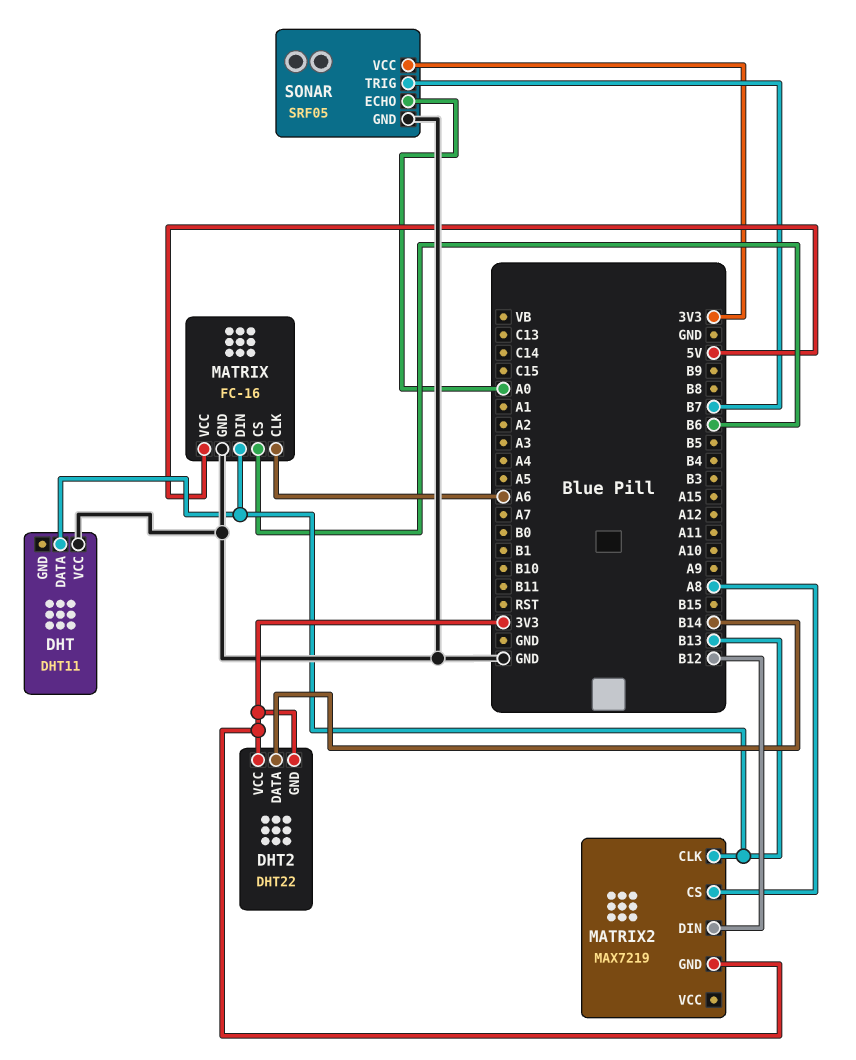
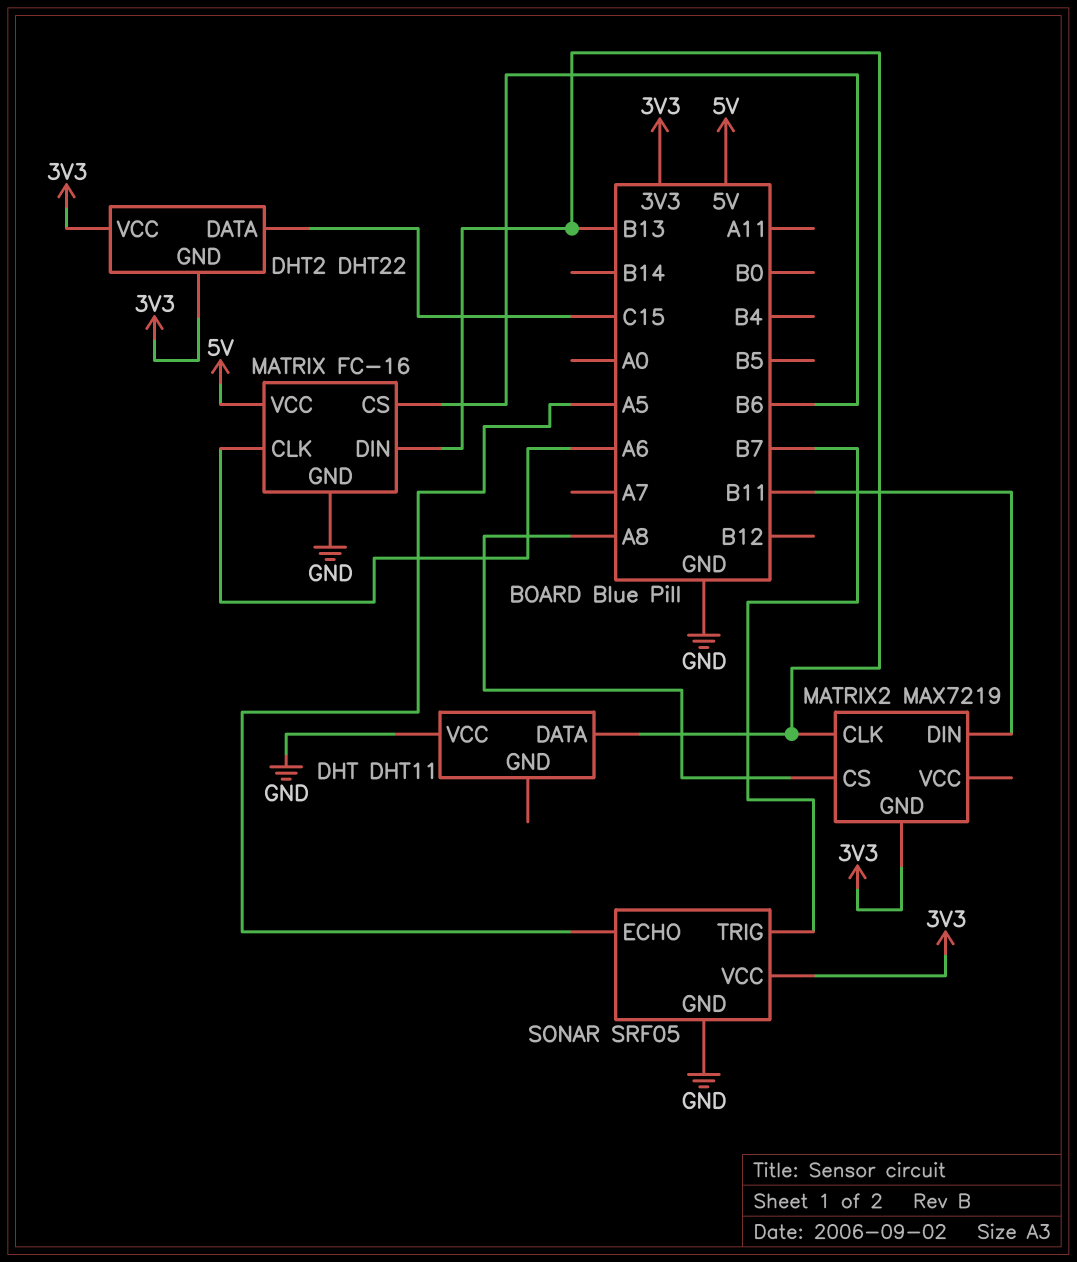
DHT2 pin DATA: B14 -> C15
MATRIX2 pin DIN: B12 -> B11
SONAR pin ECHO: A0 -> A5

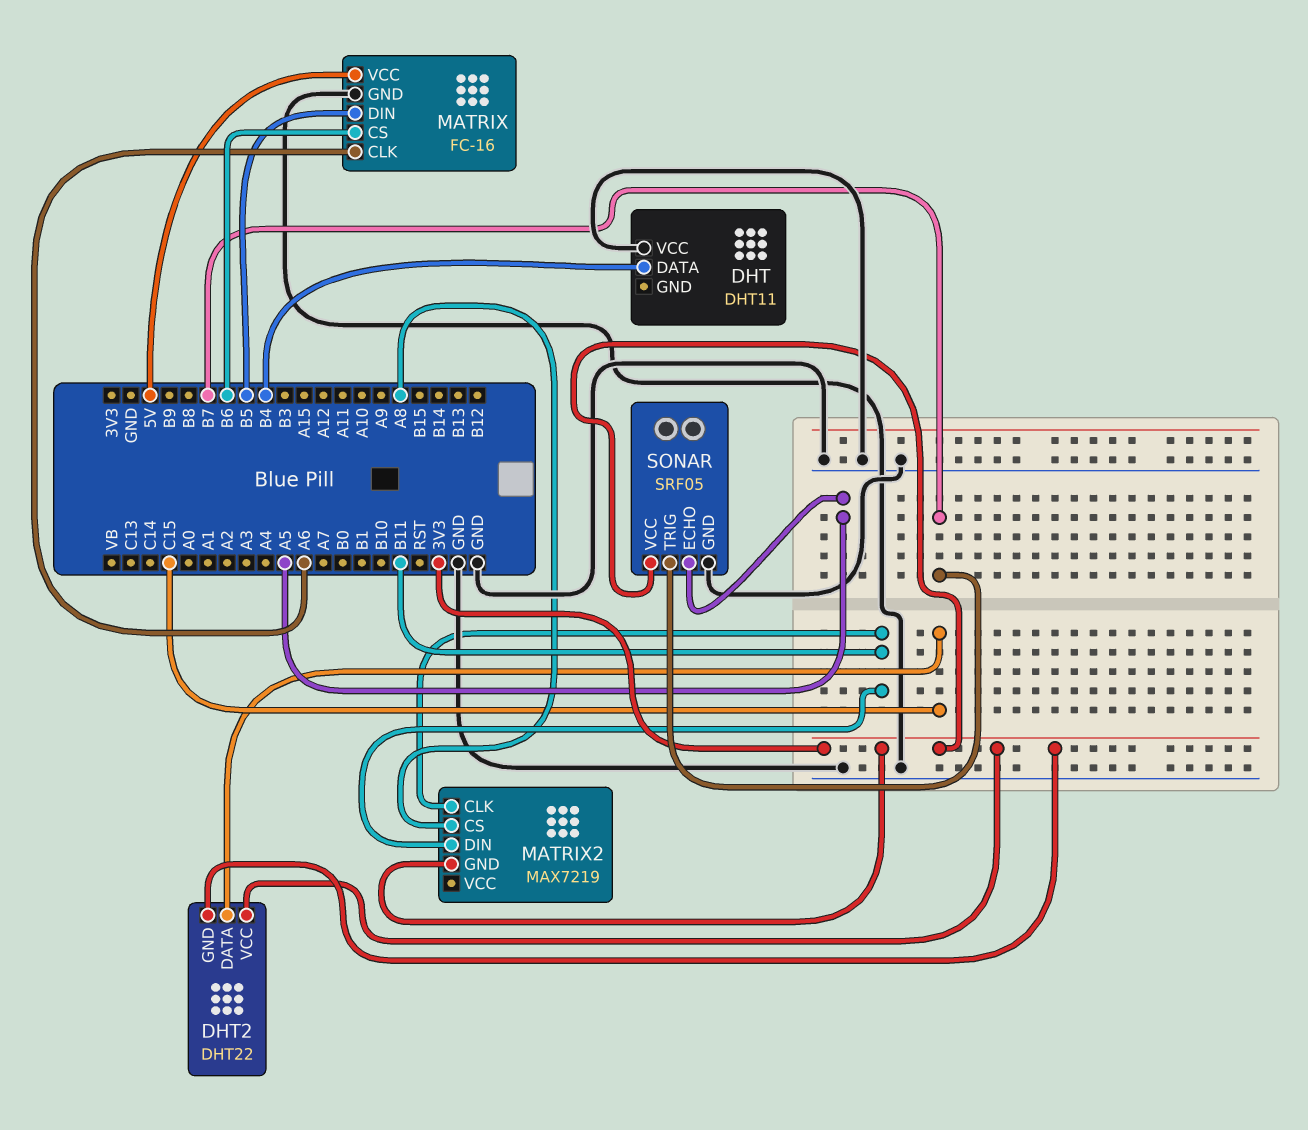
DHT pin DATA: B13 -> B4
MATRIX pin DIN: B13 -> B5
MATRIX2 pin CLK: B13 -> B11

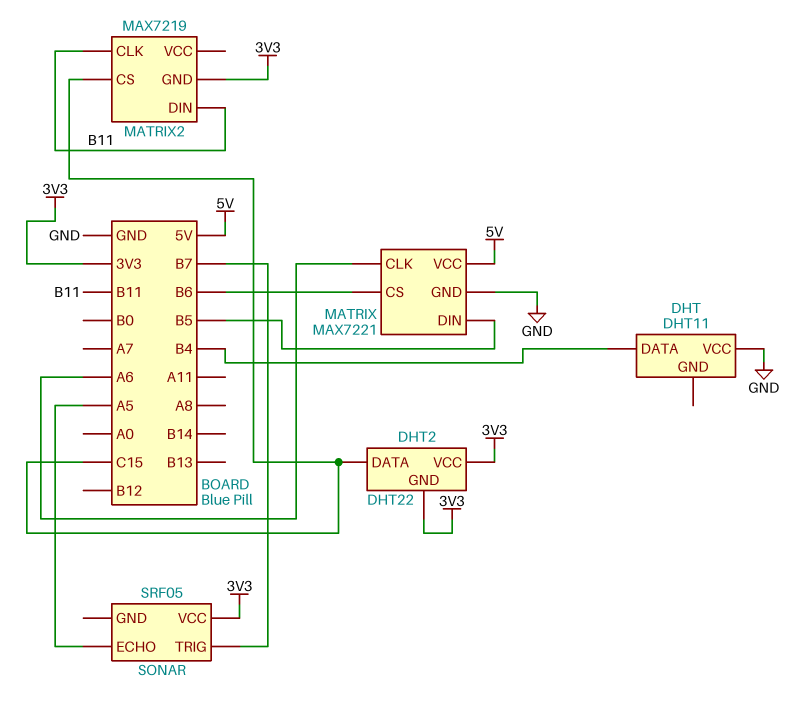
MATRIX: FC-16 -> MAX7221
MATRIX2 pin CS: A8 -> C15
SONAR pin GND: GND -> none

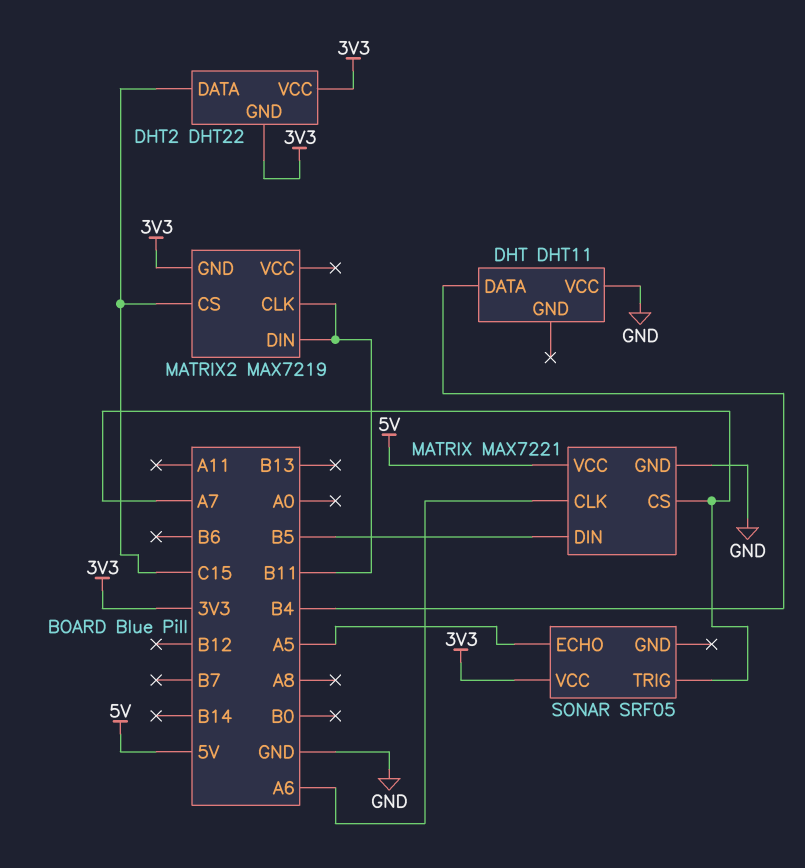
MATRIX pin CS: B6 -> A7
SONAR pin TRIG: B7 -> A7

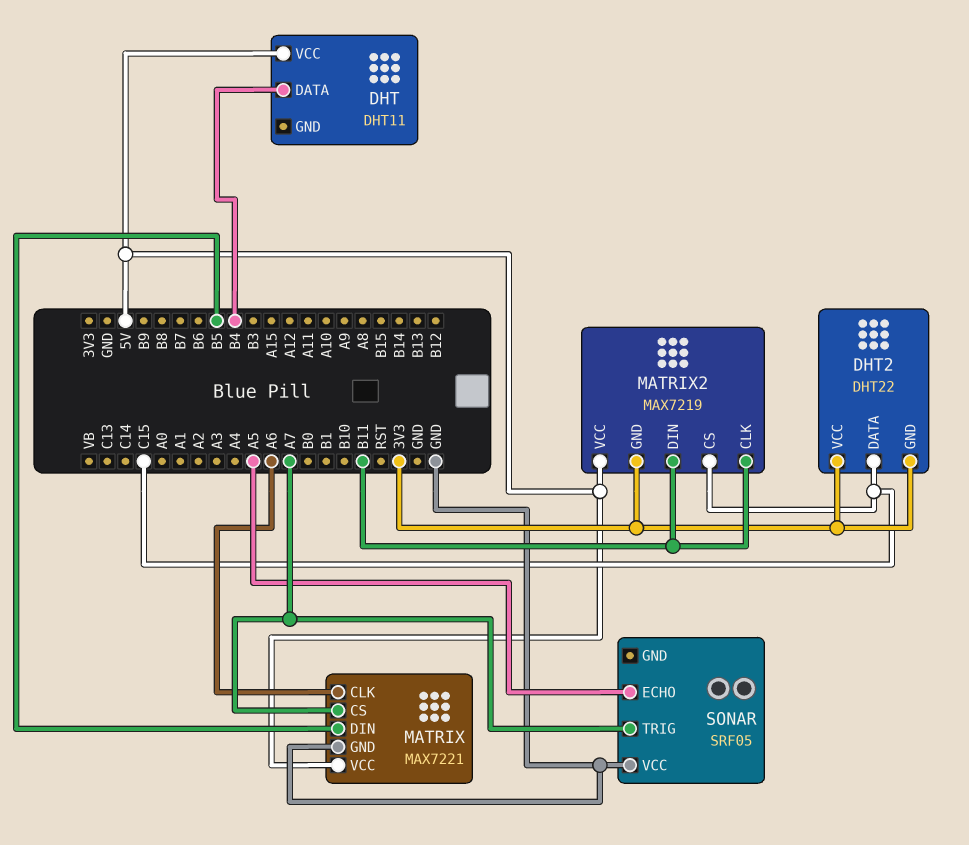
DHT pin VCC: GND -> 5V
MATRIX2 pin VCC: none -> 5V
SONAR pin VCC: 3V3 -> GND

